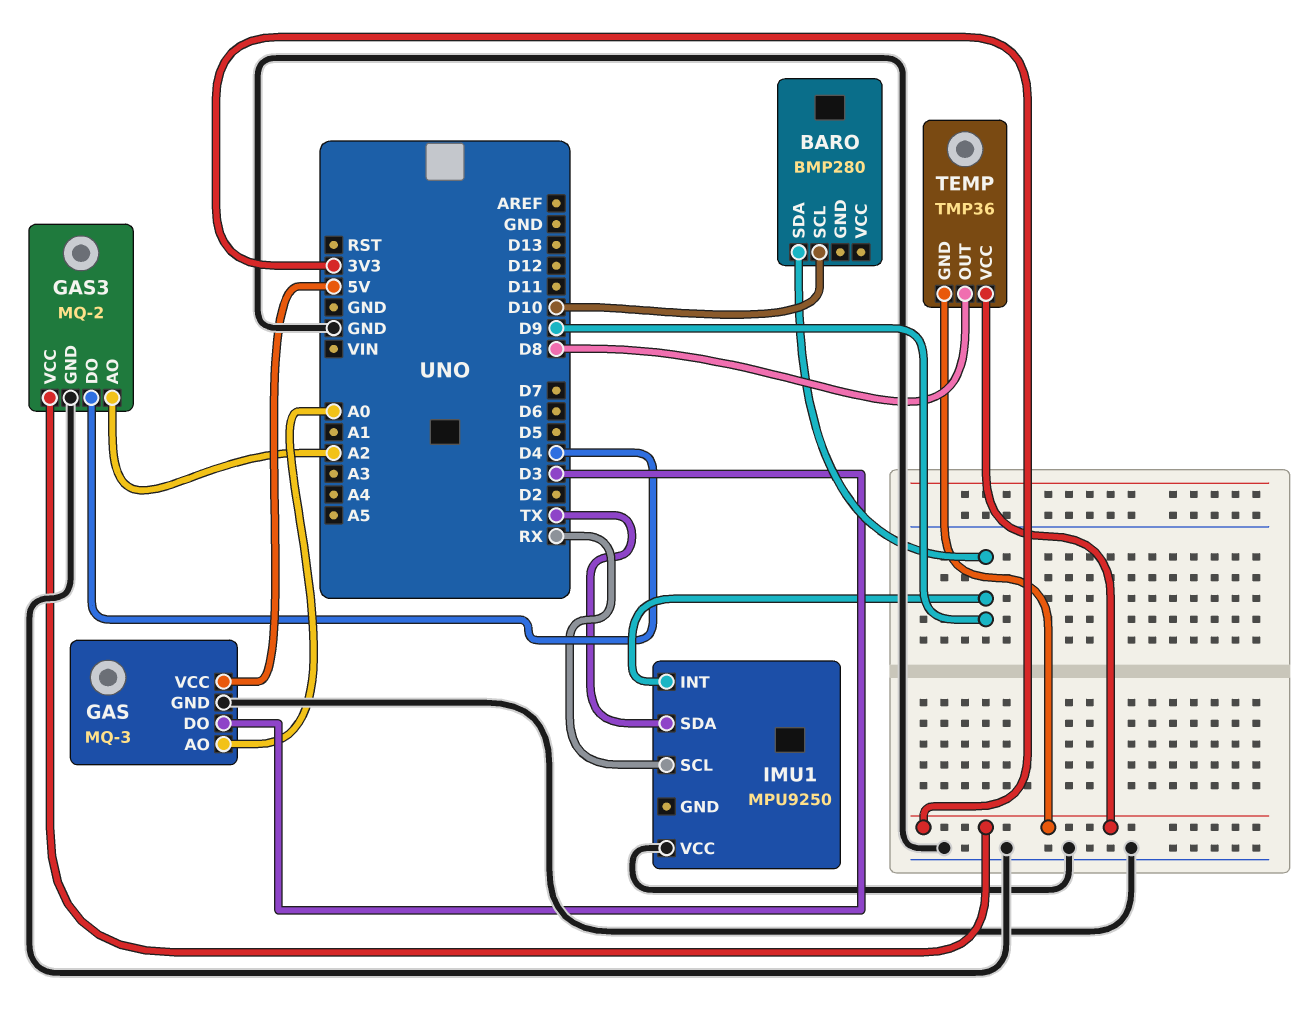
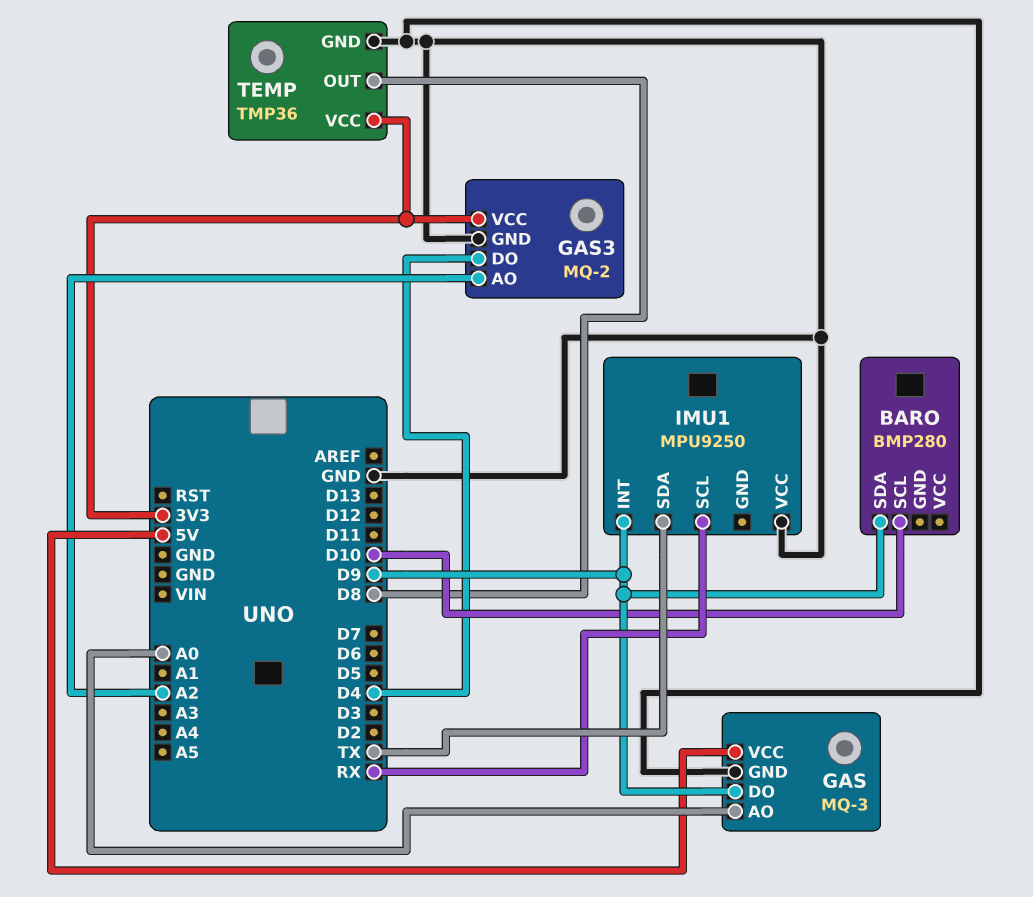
GAS pin DO: D3 -> D9
TEMP pin GND: 3V3 -> GND

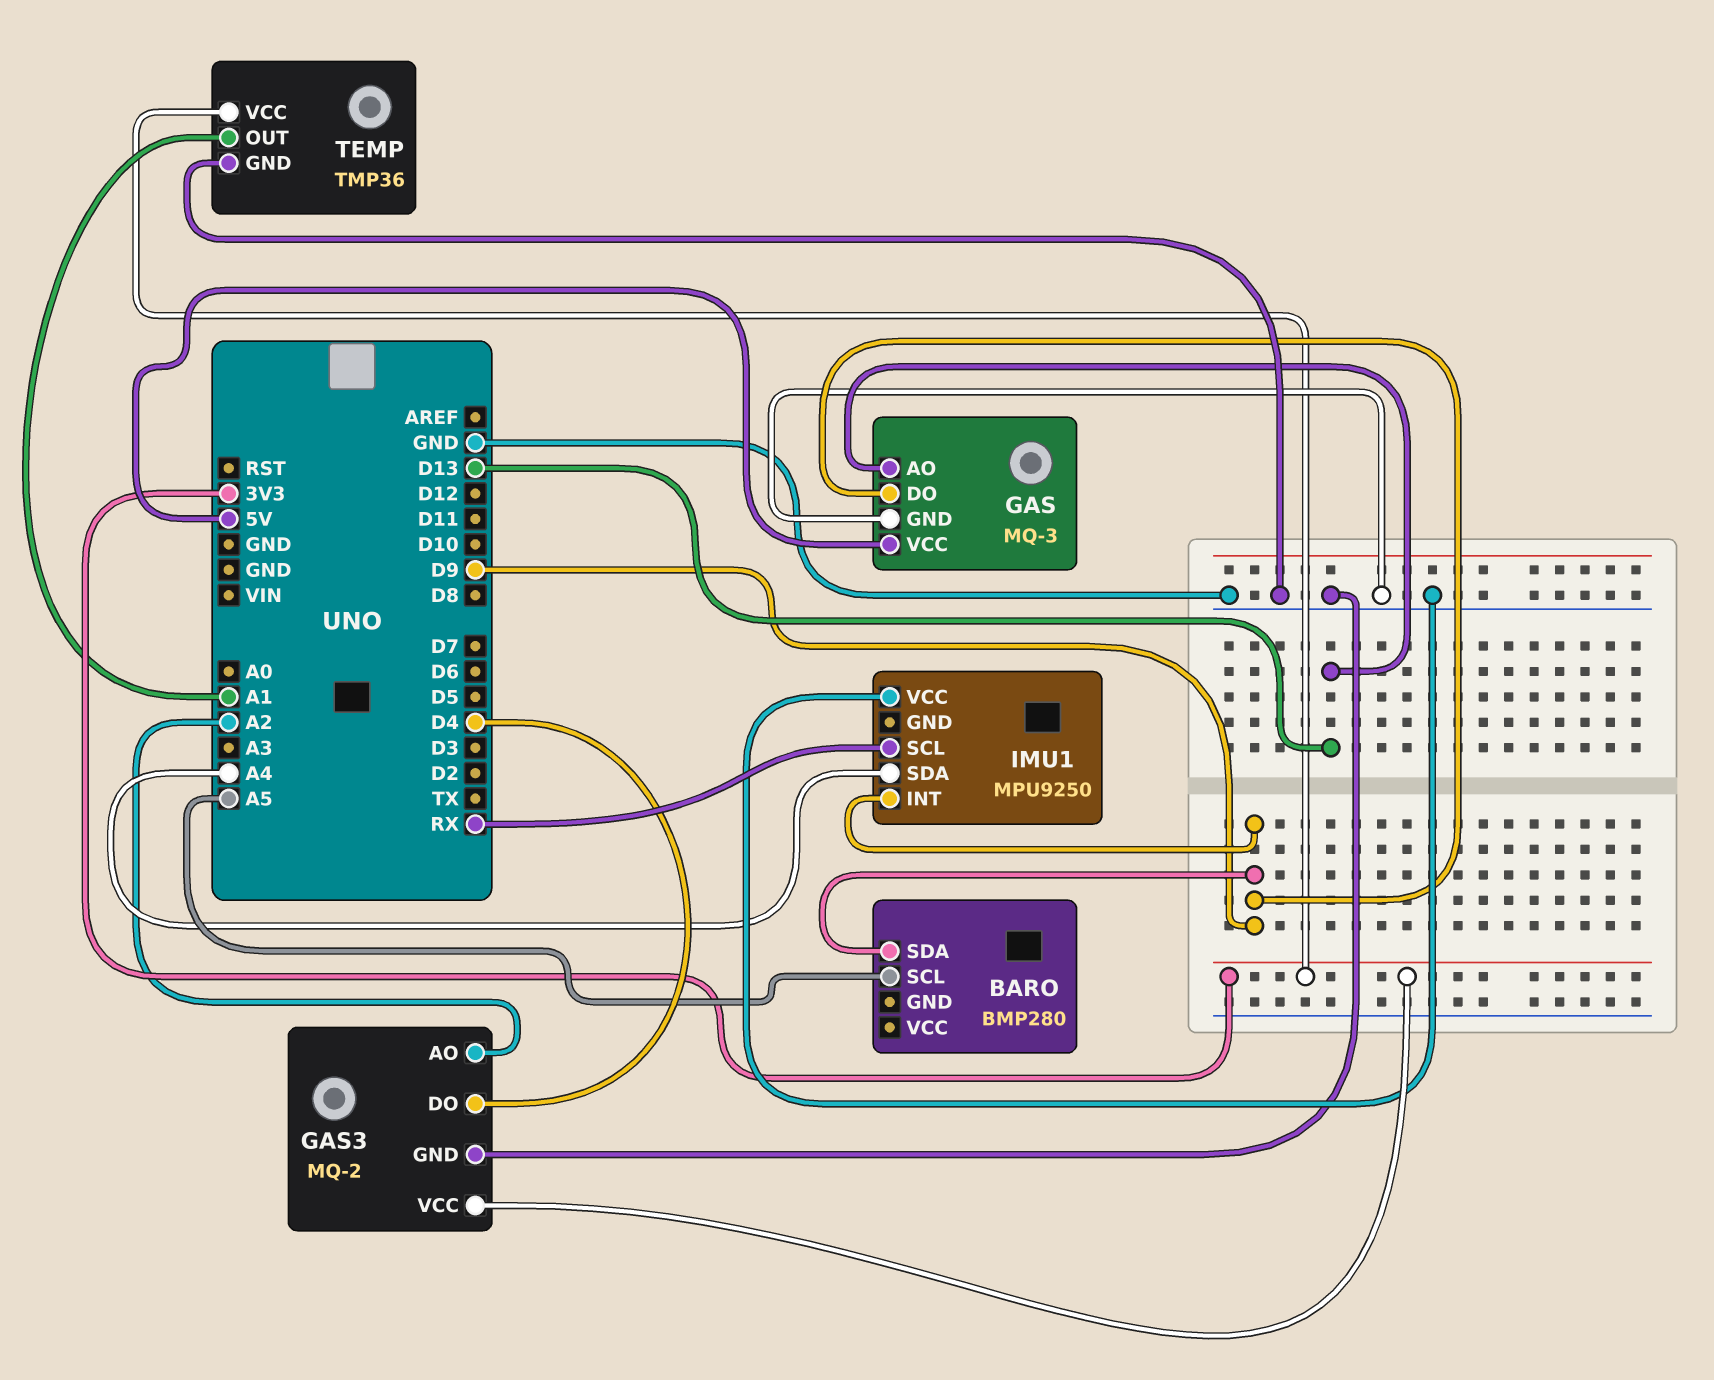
BARO pin SCL: D10 -> A5
GAS pin AO: A0 -> D13
IMU1 pin SDA: TX -> A4
TEMP pin OUT: D8 -> A1

